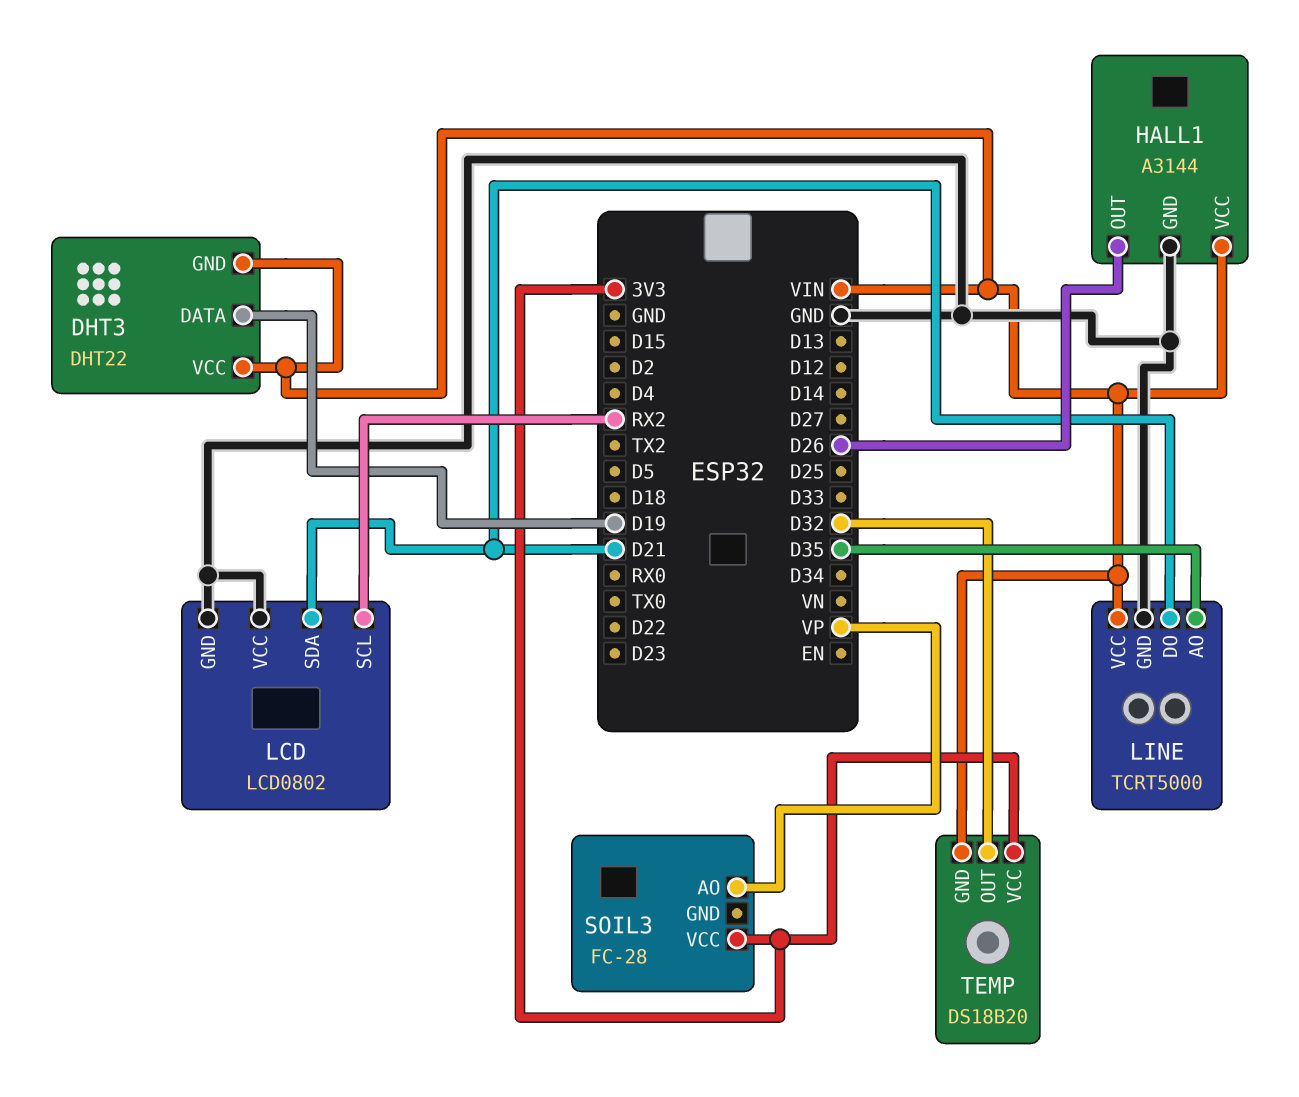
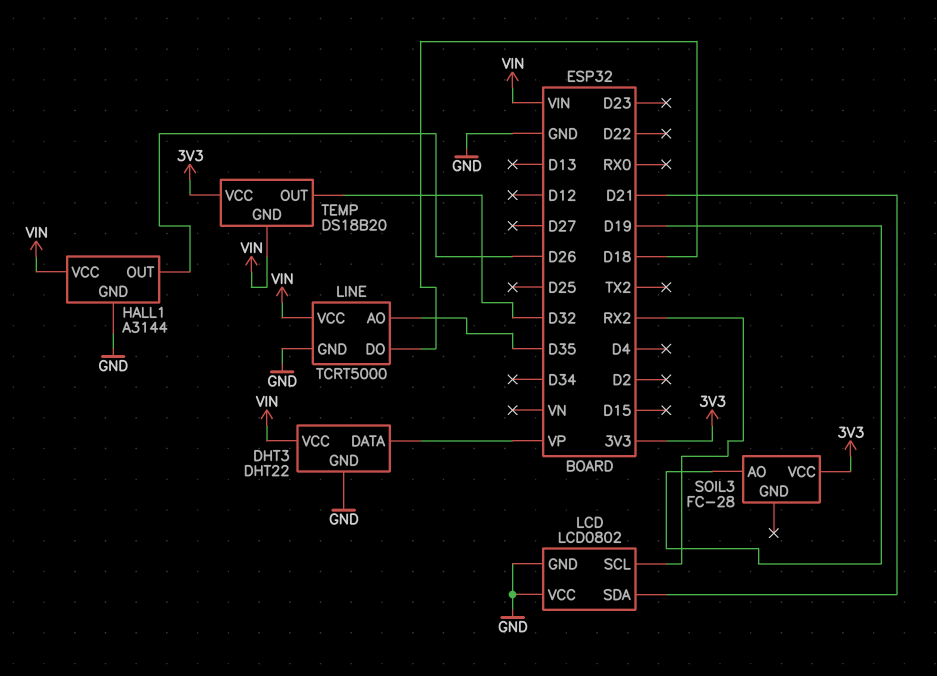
DHT3 pin DATA: D19 -> VP
DHT3 pin GND: VIN -> GND
LINE pin DO: D21 -> D18
SOIL3 pin AO: VP -> D19

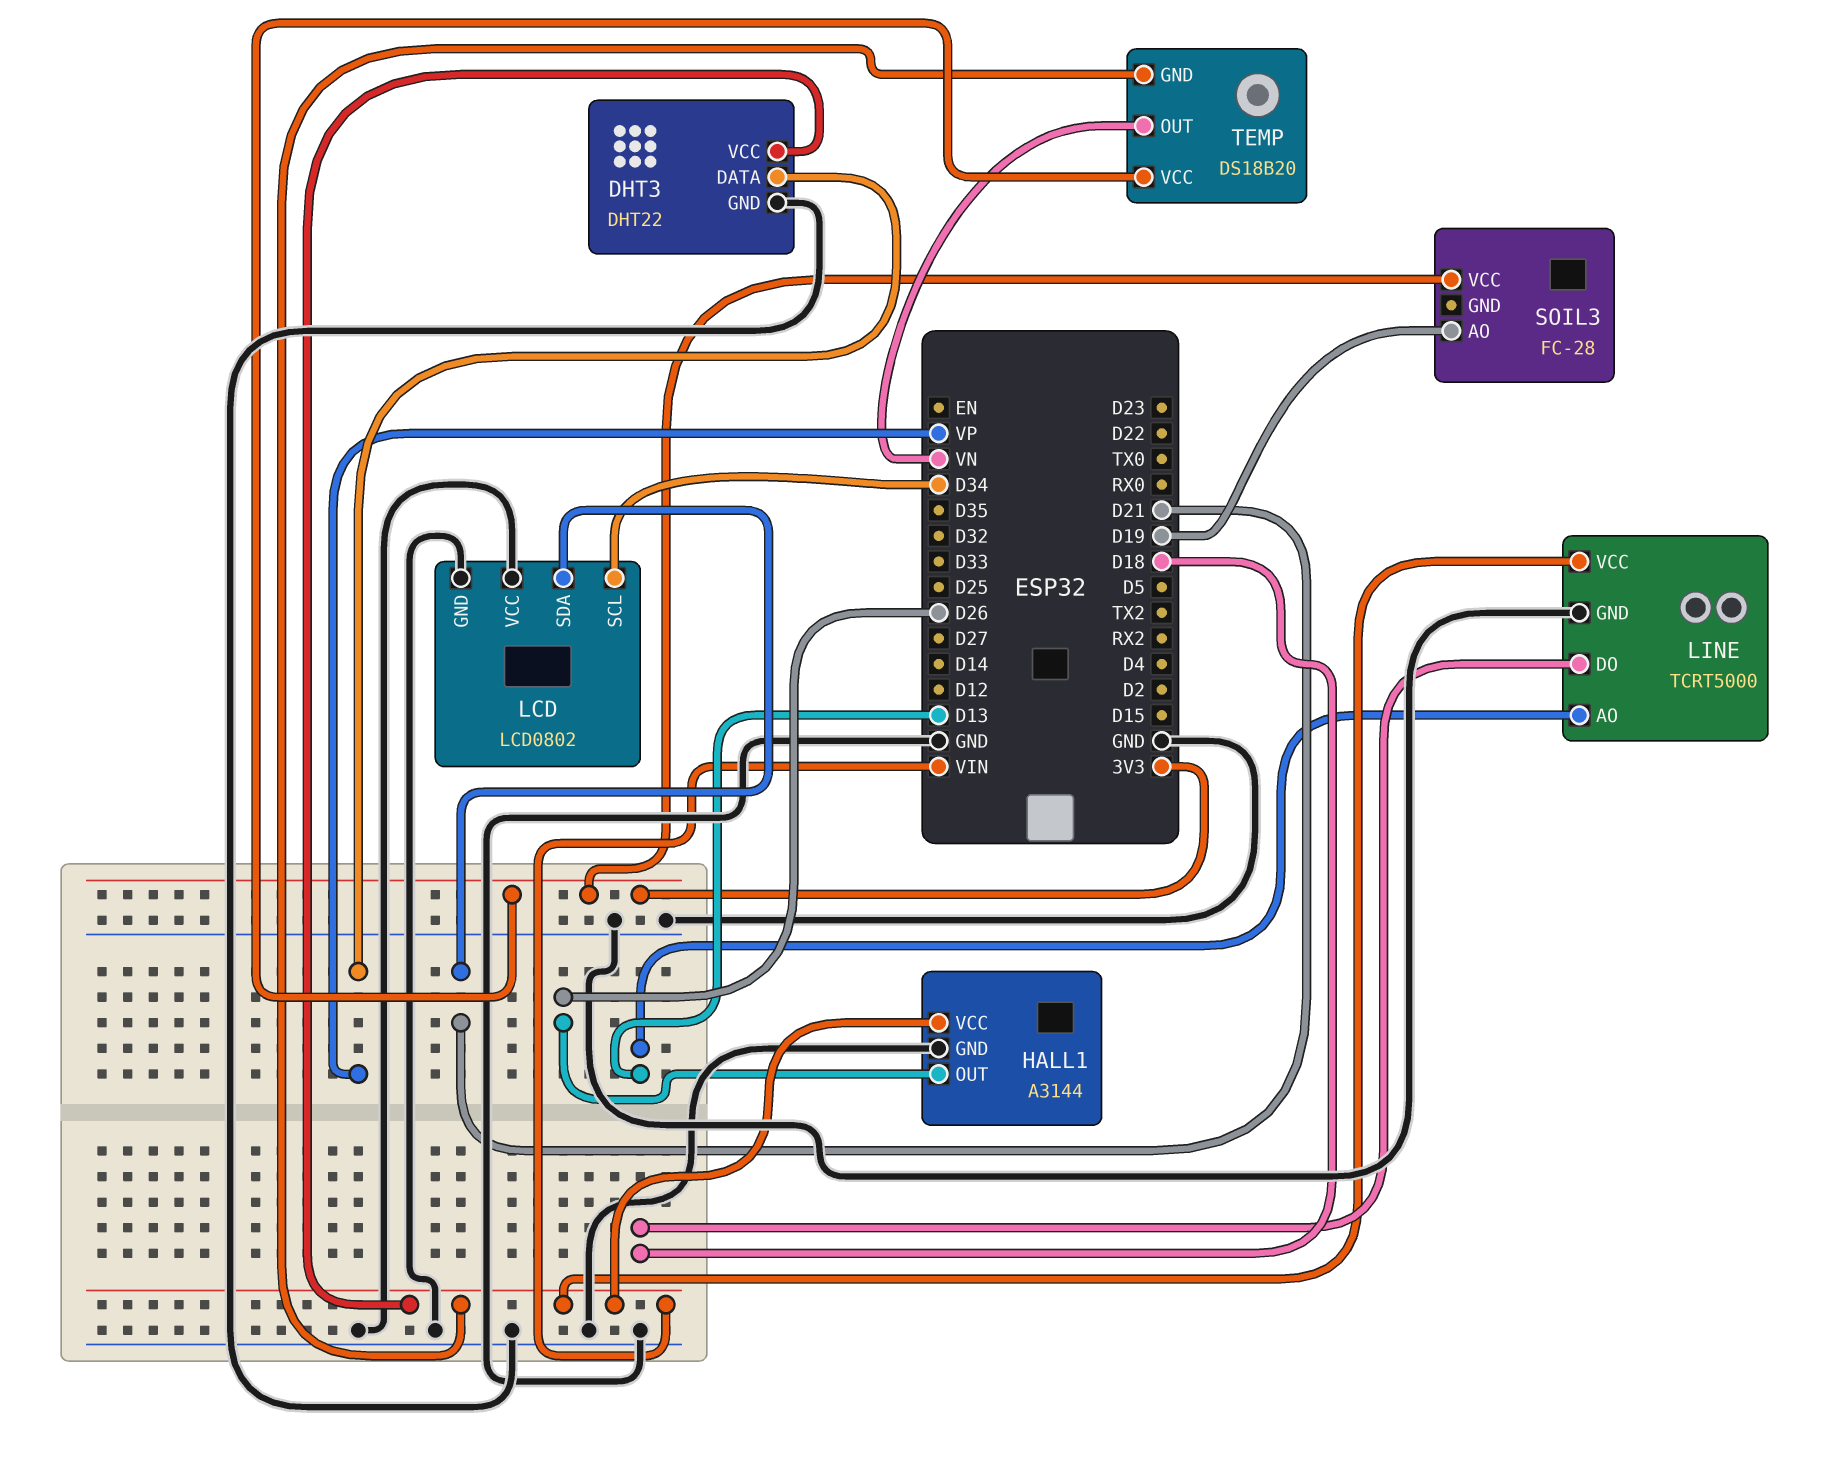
LCD pin SCL: RX2 -> D34
LINE pin AO: D35 -> D13
TEMP pin OUT: D32 -> VN

